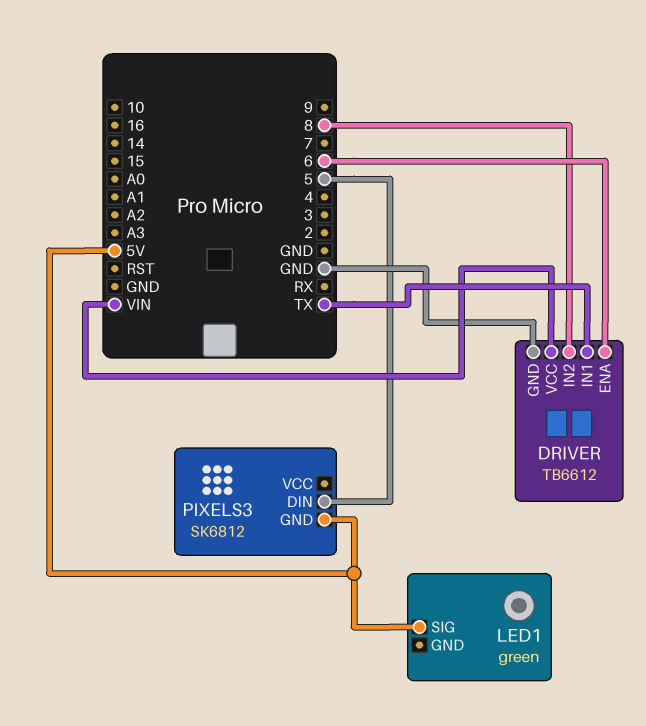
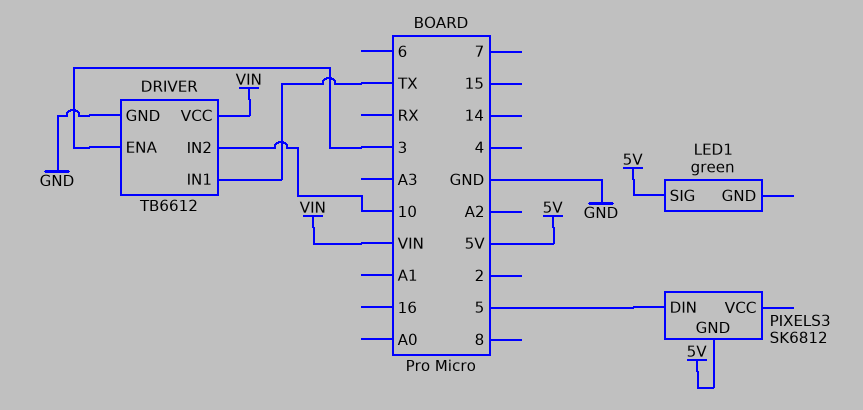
DRIVER pin ENA: 6 -> 3
DRIVER pin IN2: 8 -> 10

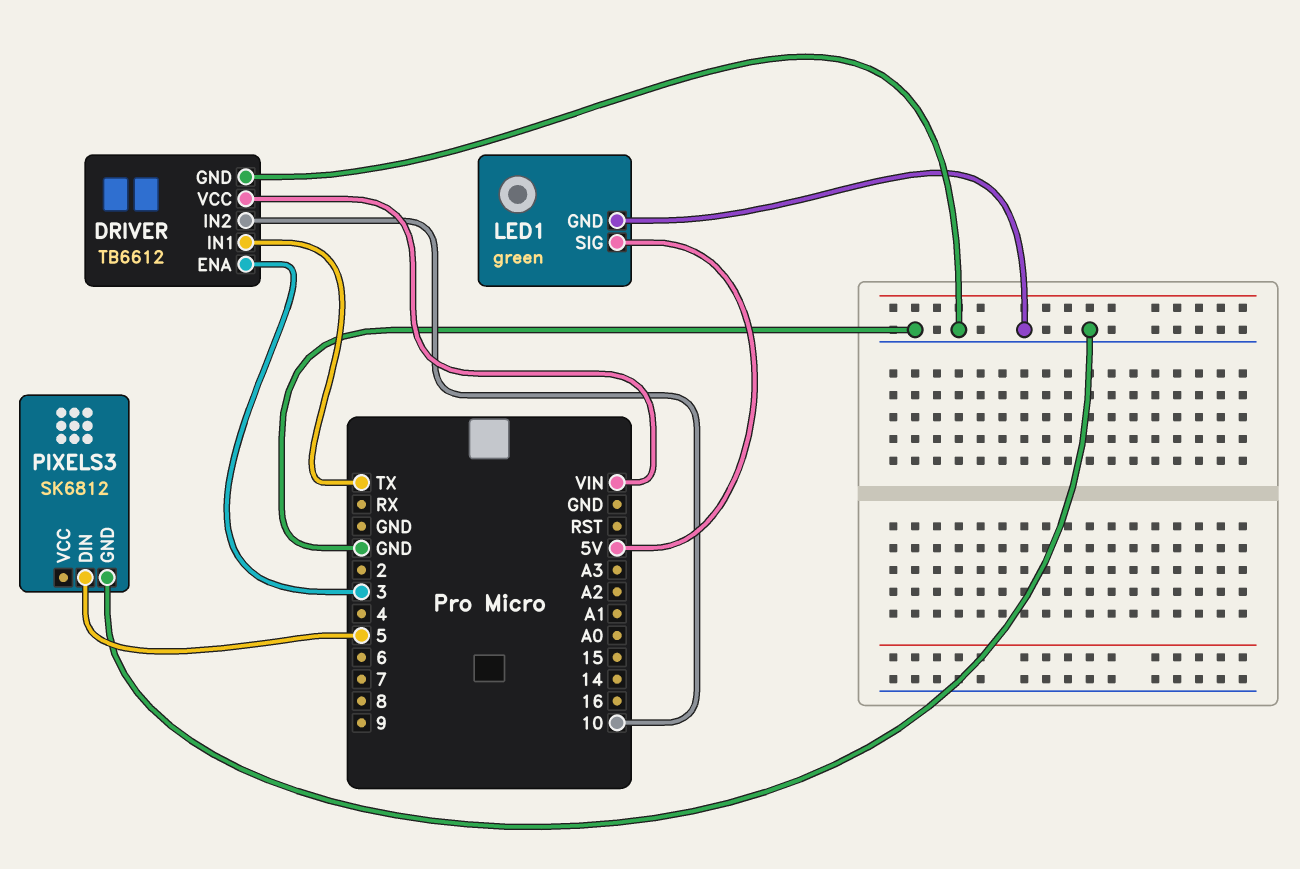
LED1 pin GND: none -> GND
PIXELS3 pin GND: 5V -> GND

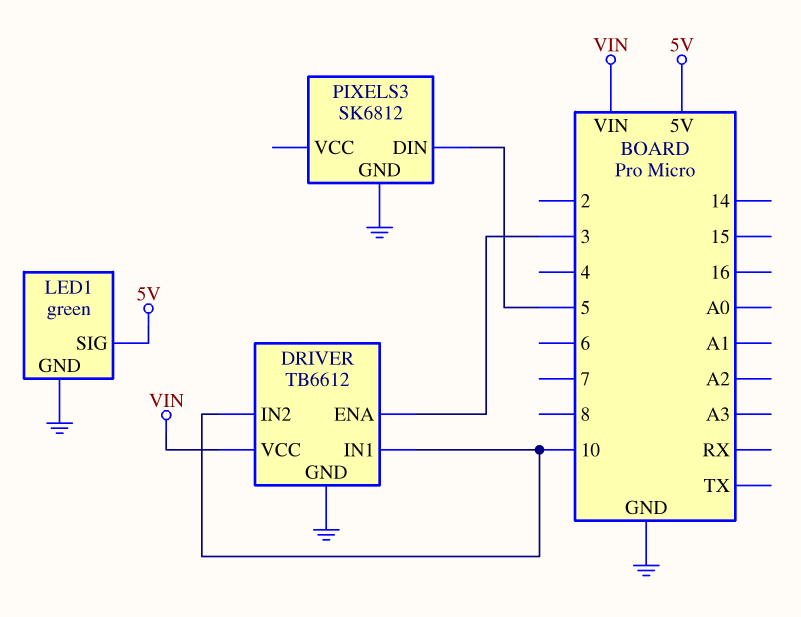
DRIVER pin IN1: TX -> 10

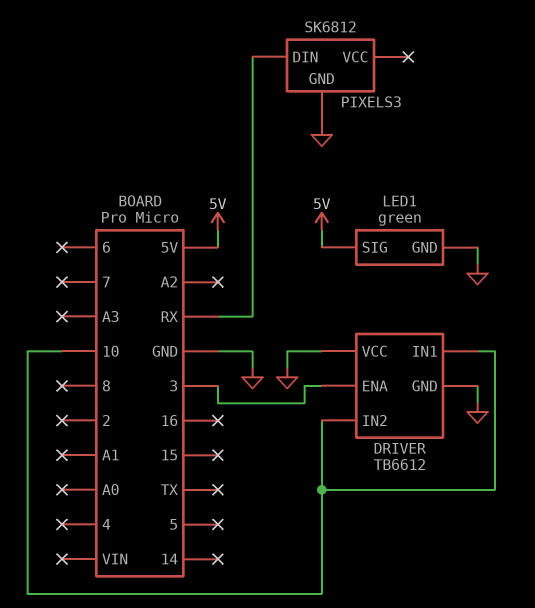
DRIVER pin VCC: VIN -> GND
PIXELS3 pin DIN: 5 -> RX

